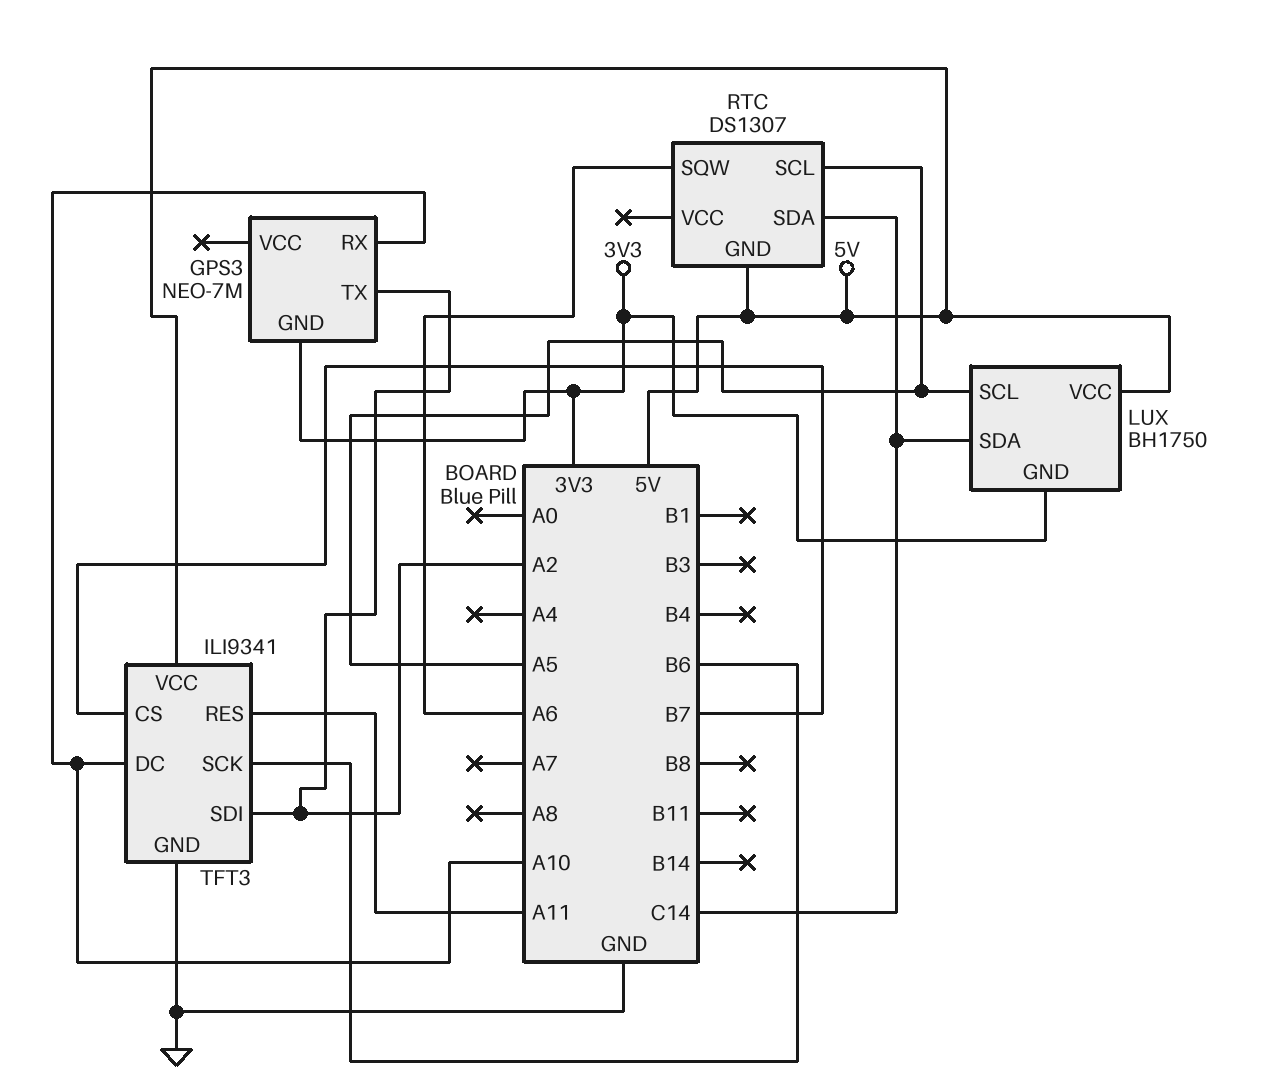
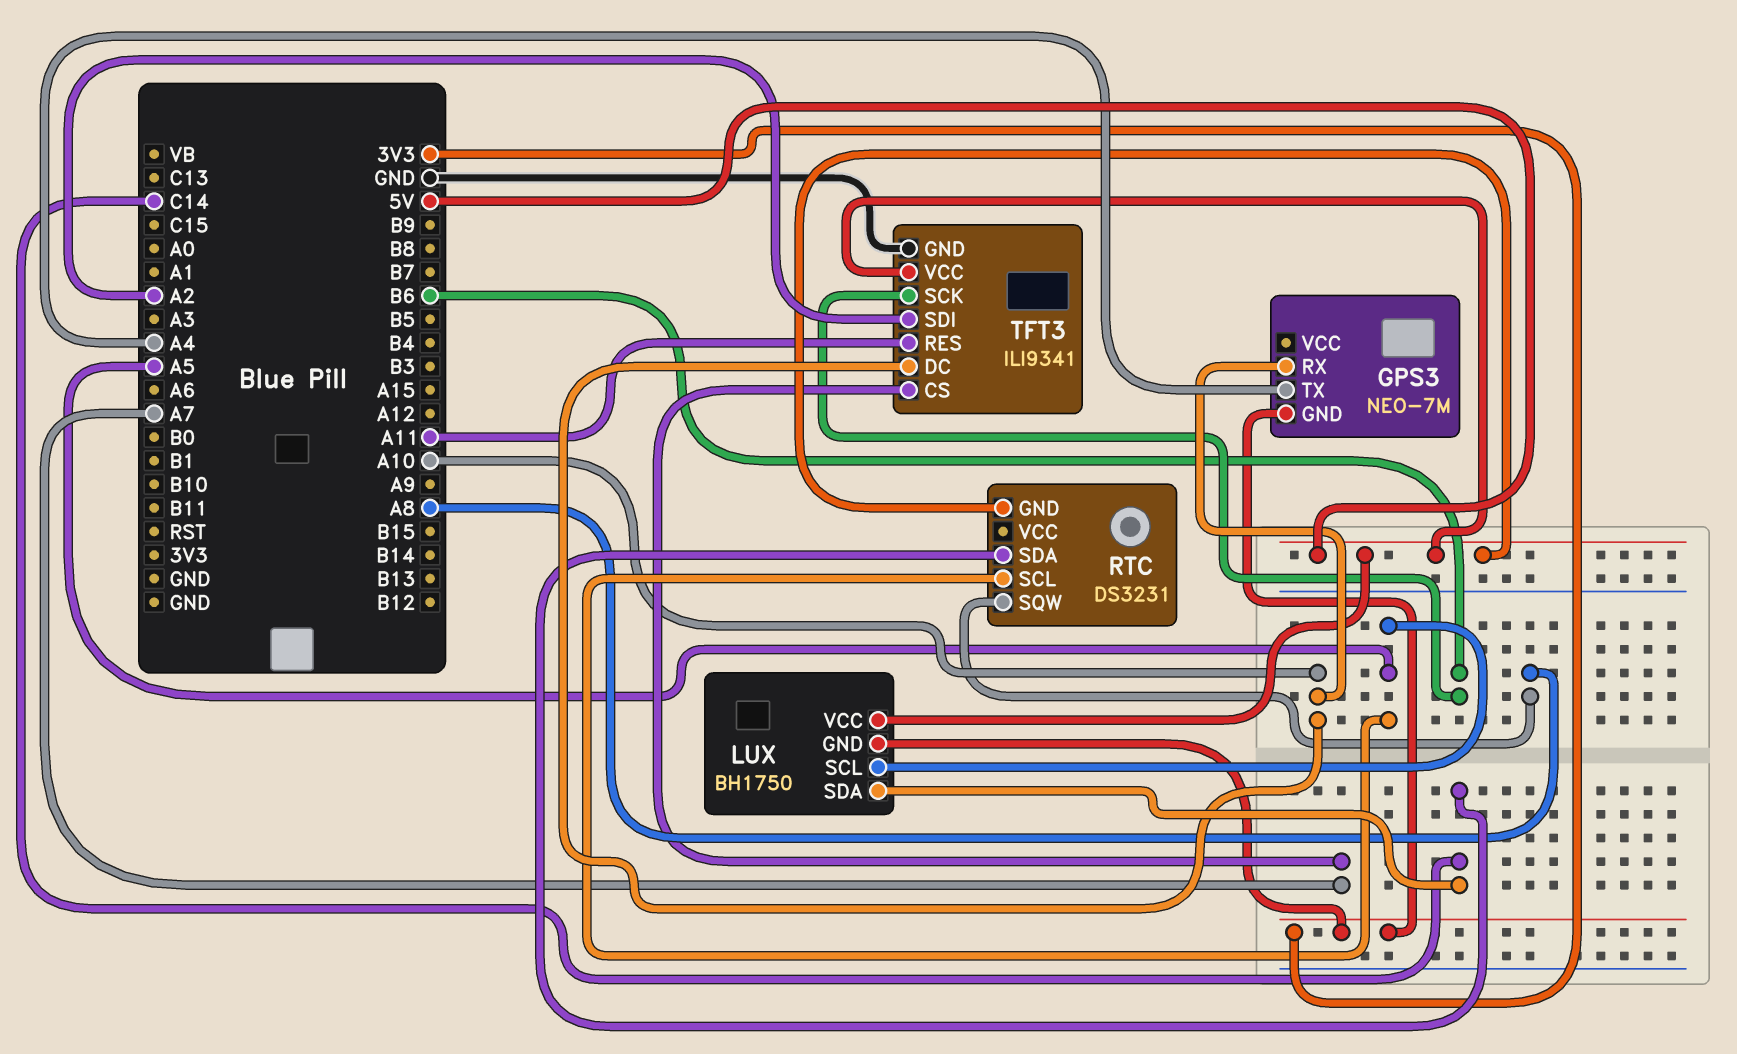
GPS3 pin TX: A2 -> A4
RTC: DS1307 -> DS3231
RTC pin SQW: A6 -> A8
TFT3 pin CS: B7 -> A7

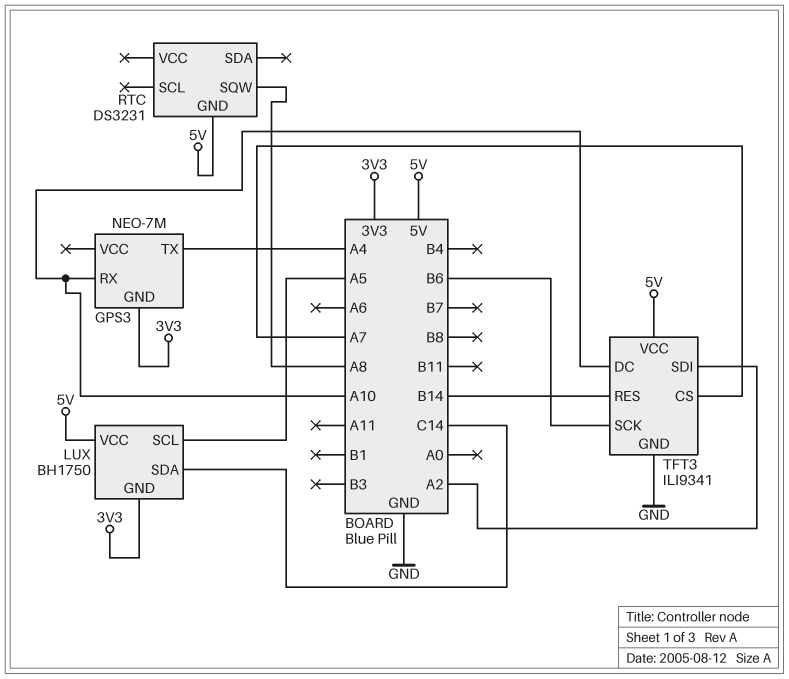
RTC pin SCL: A5 -> none
RTC pin SDA: C14 -> none
TFT3 pin RES: A11 -> B14

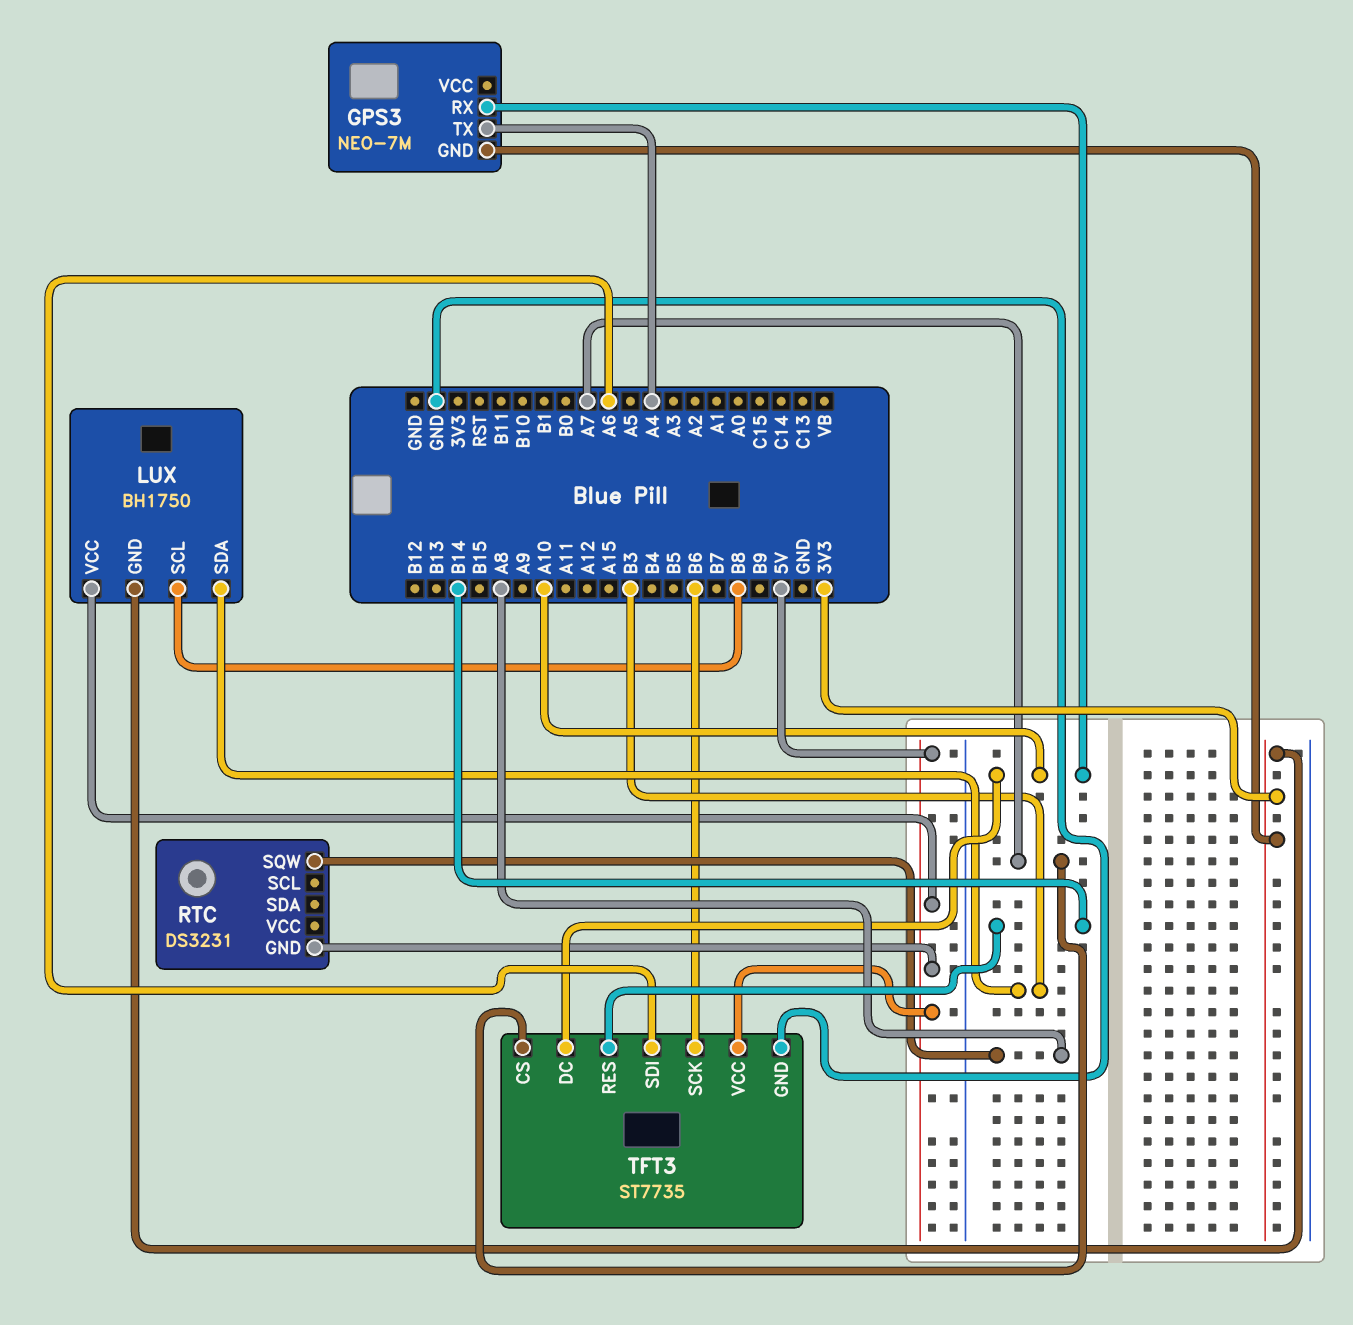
LUX pin SCL: A5 -> B8
LUX pin SDA: C14 -> B3
TFT3: ILI9341 -> ST7735
TFT3 pin SDI: A2 -> A6

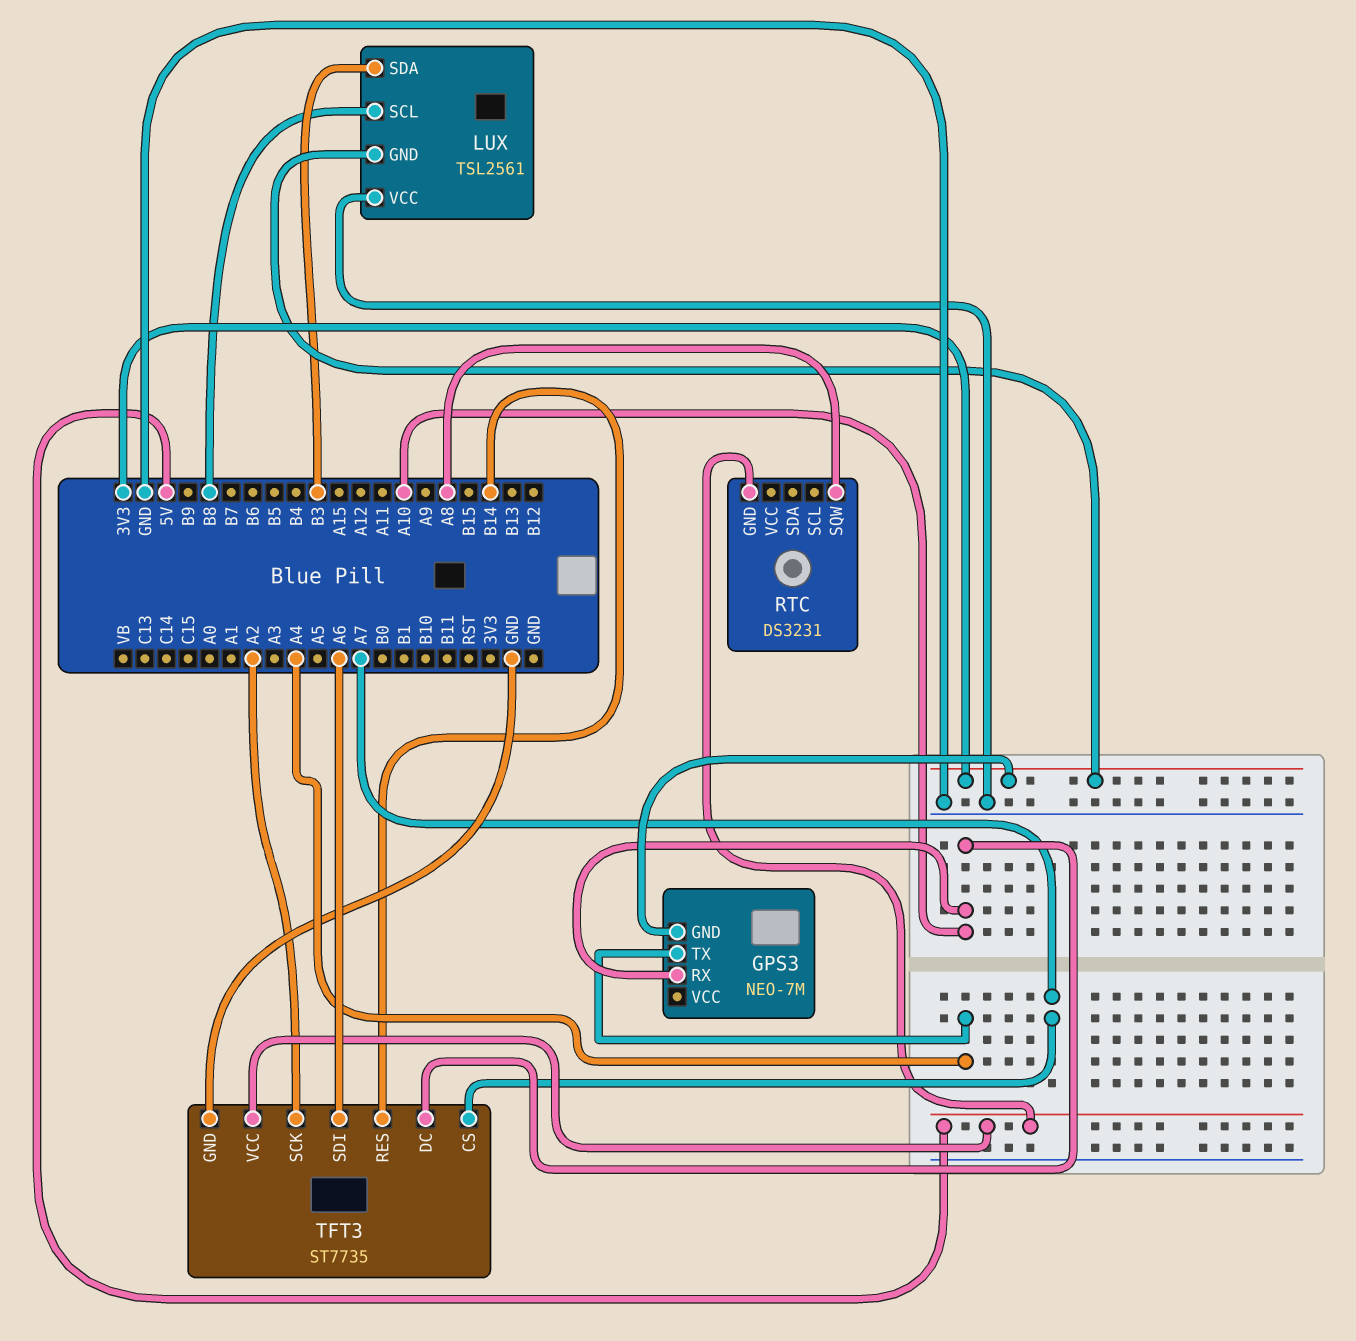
LUX: BH1750 -> TSL2561
LUX pin VCC: 5V -> GND
TFT3 pin SCK: B6 -> A2

